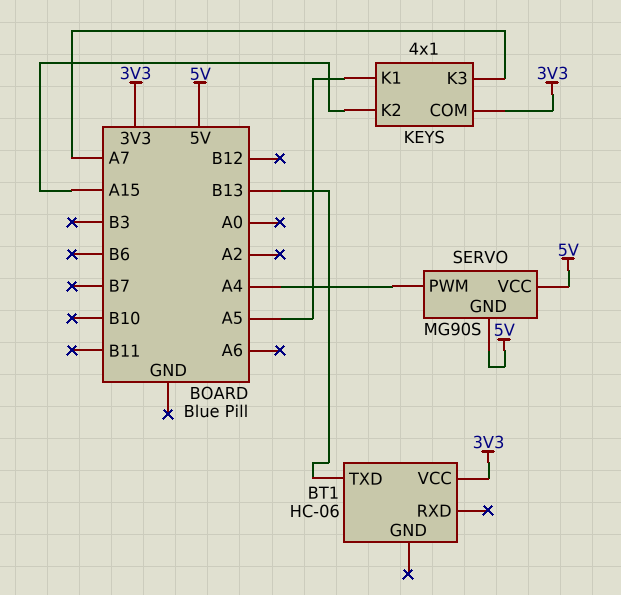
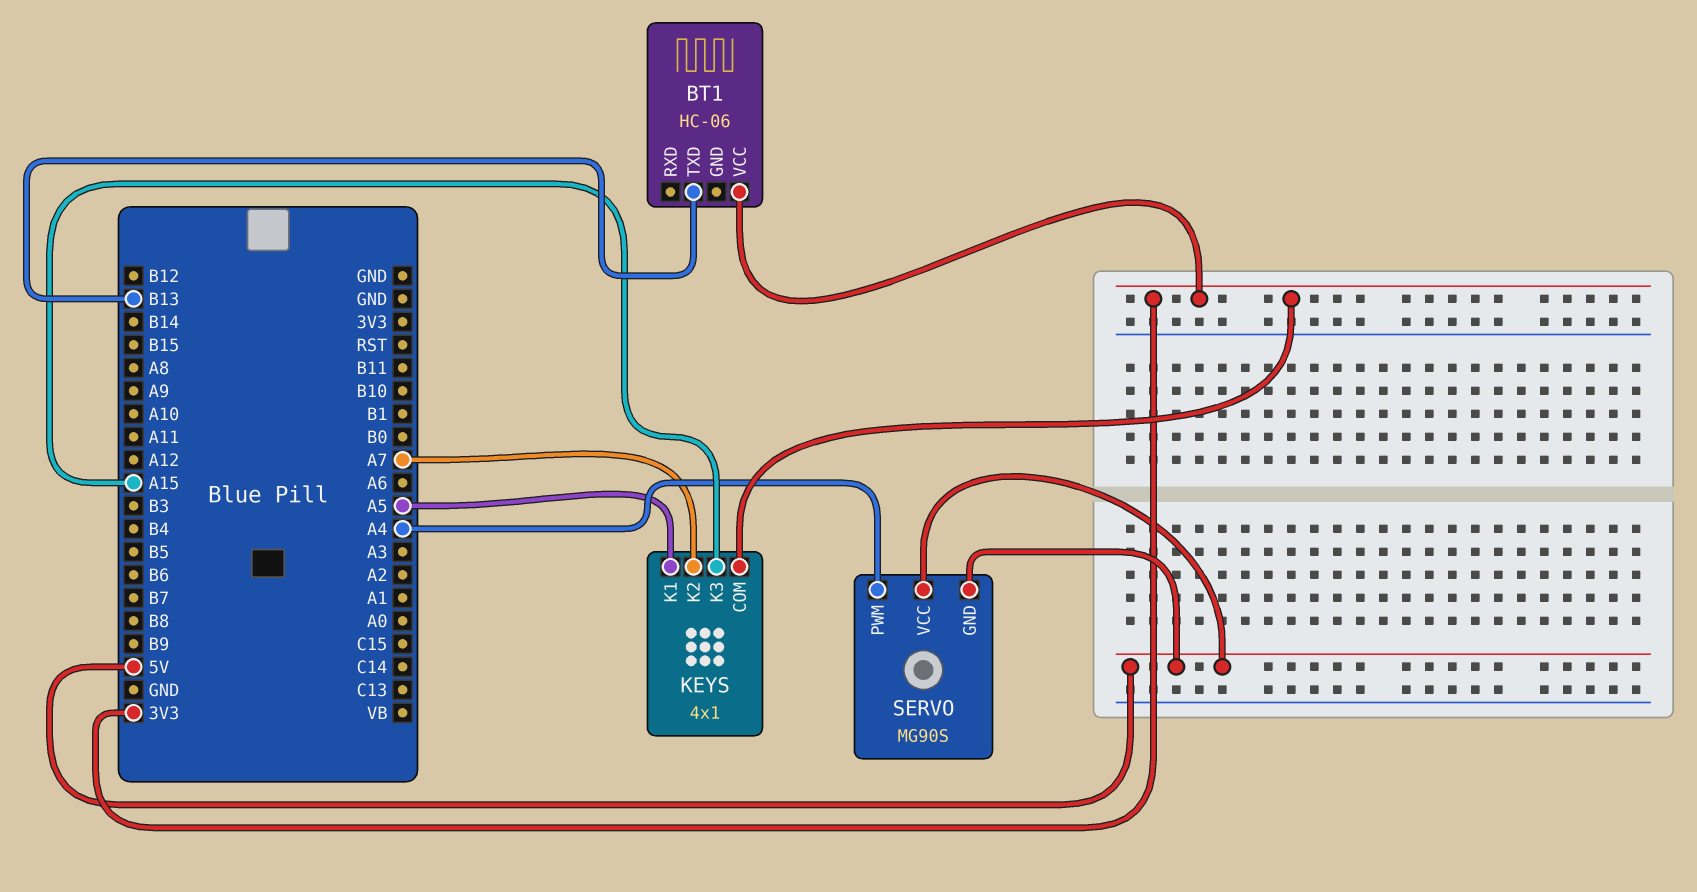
KEYS pin K2: A15 -> A7
KEYS pin K3: A7 -> A15

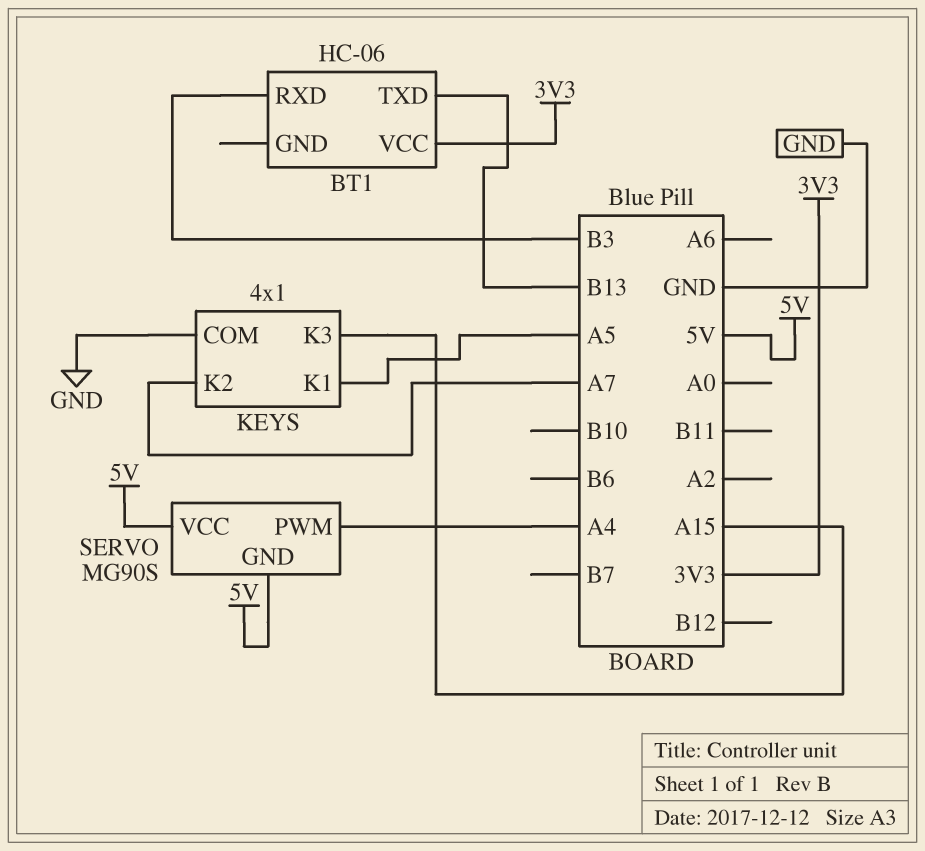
BT1 pin RXD: none -> B3
KEYS pin COM: 3V3 -> GND

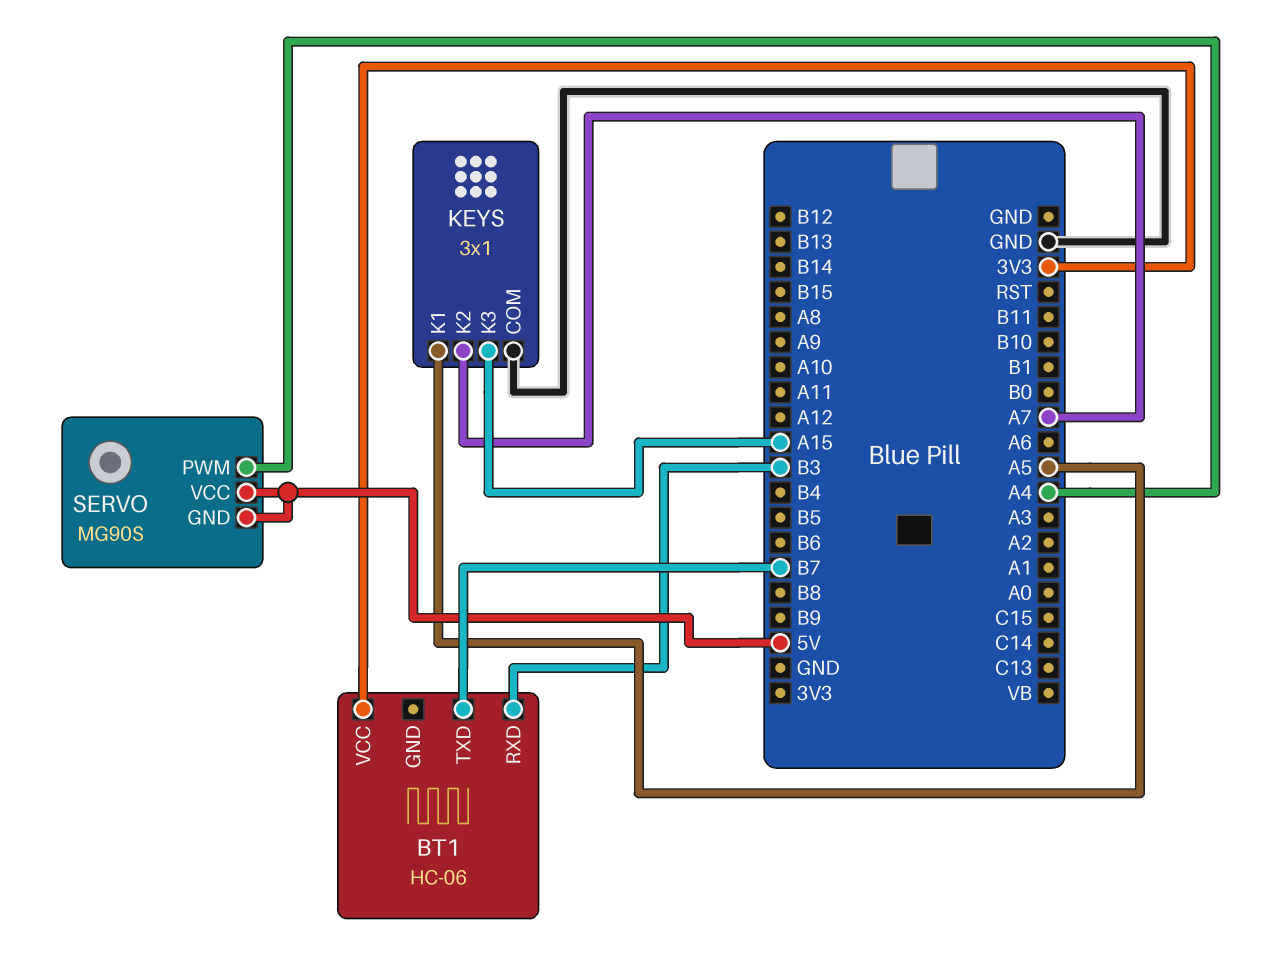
BT1 pin TXD: B13 -> B7
KEYS: 4x1 -> 3x1

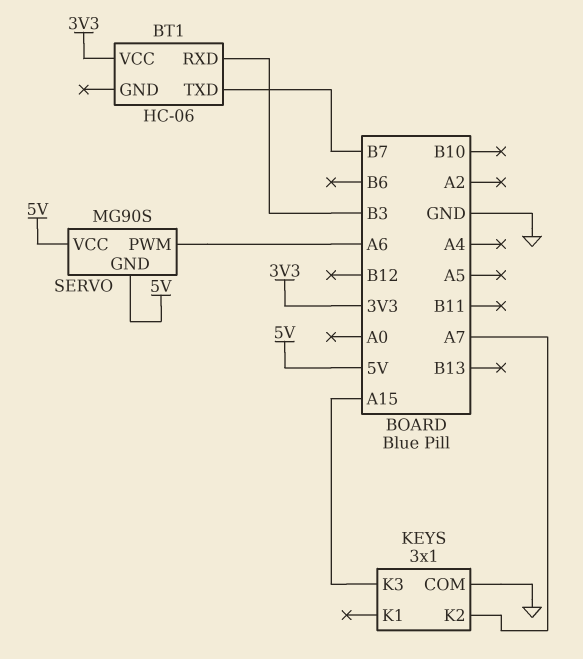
KEYS pin K1: A5 -> none
SERVO pin PWM: A4 -> A6

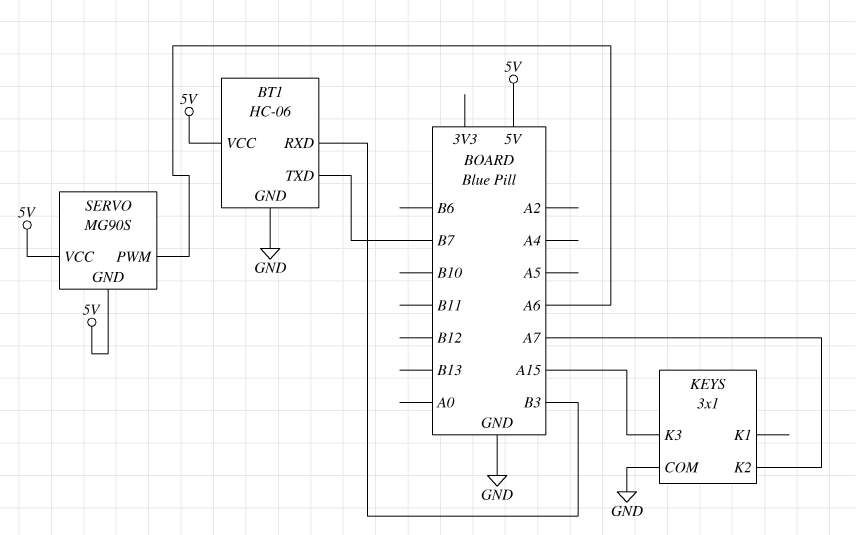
BT1 pin GND: none -> GND
BT1 pin VCC: 3V3 -> 5V

